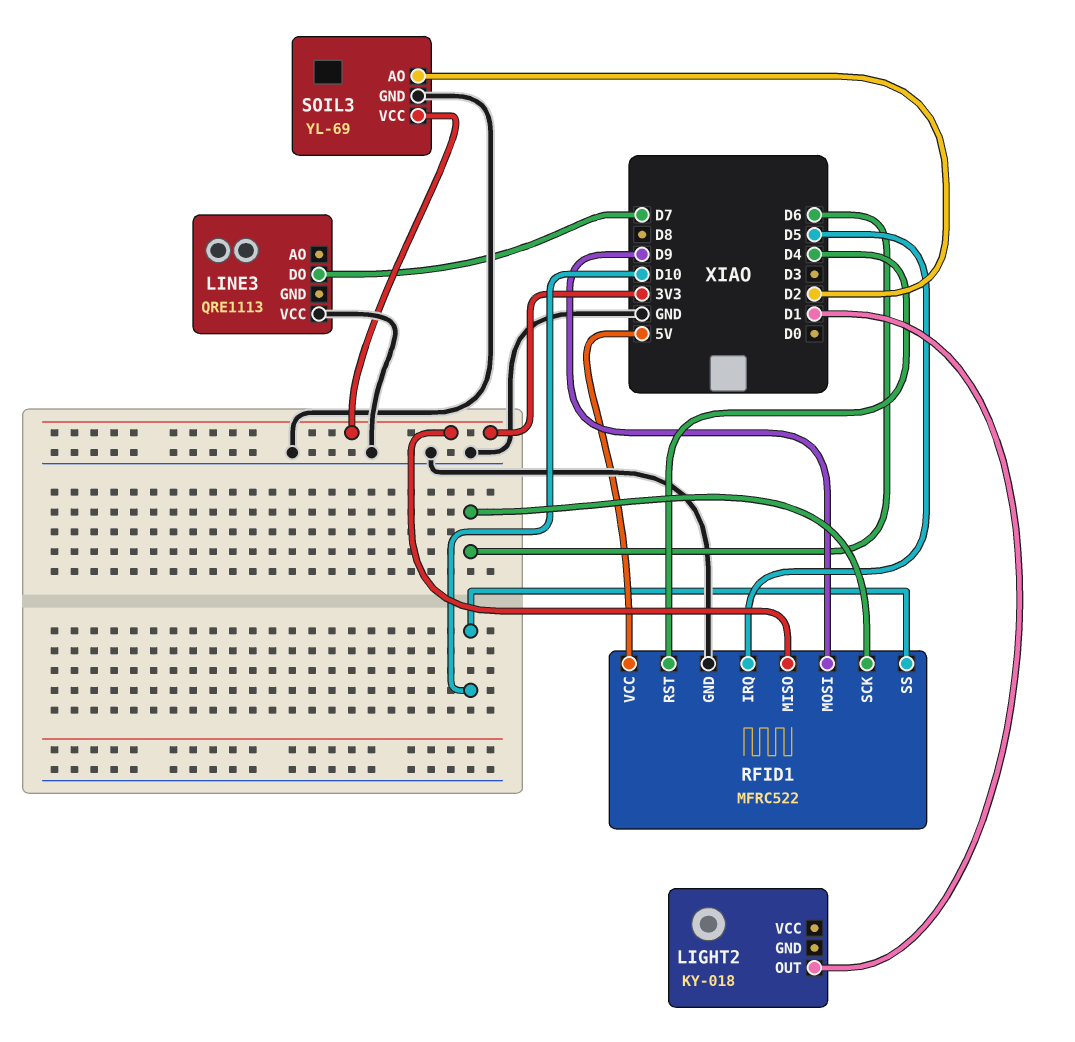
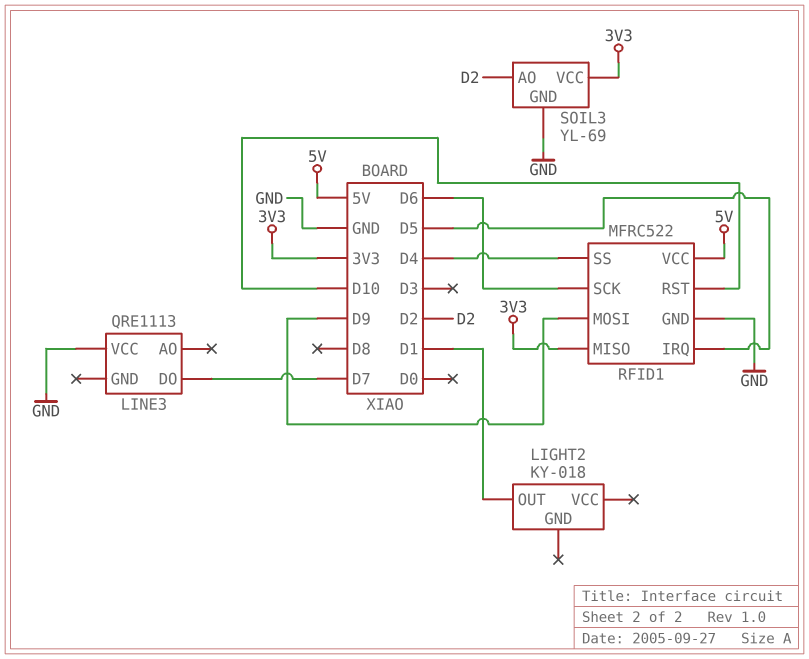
RFID1 pin RST: D4 -> D10
RFID1 pin SS: D10 -> D4

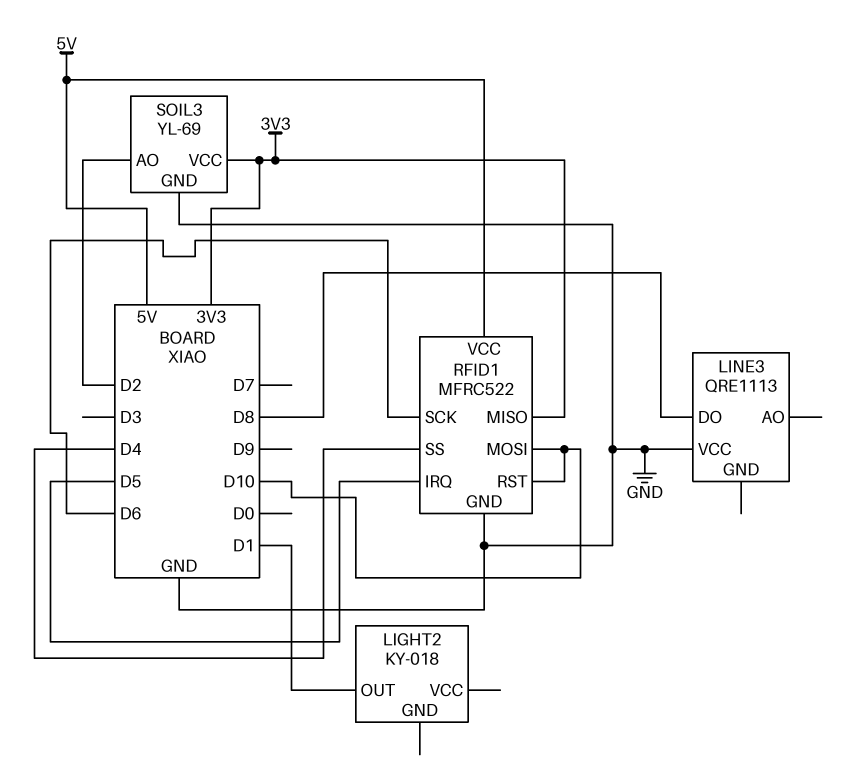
LINE3 pin DO: D7 -> D8
RFID1 pin MOSI: D9 -> D10

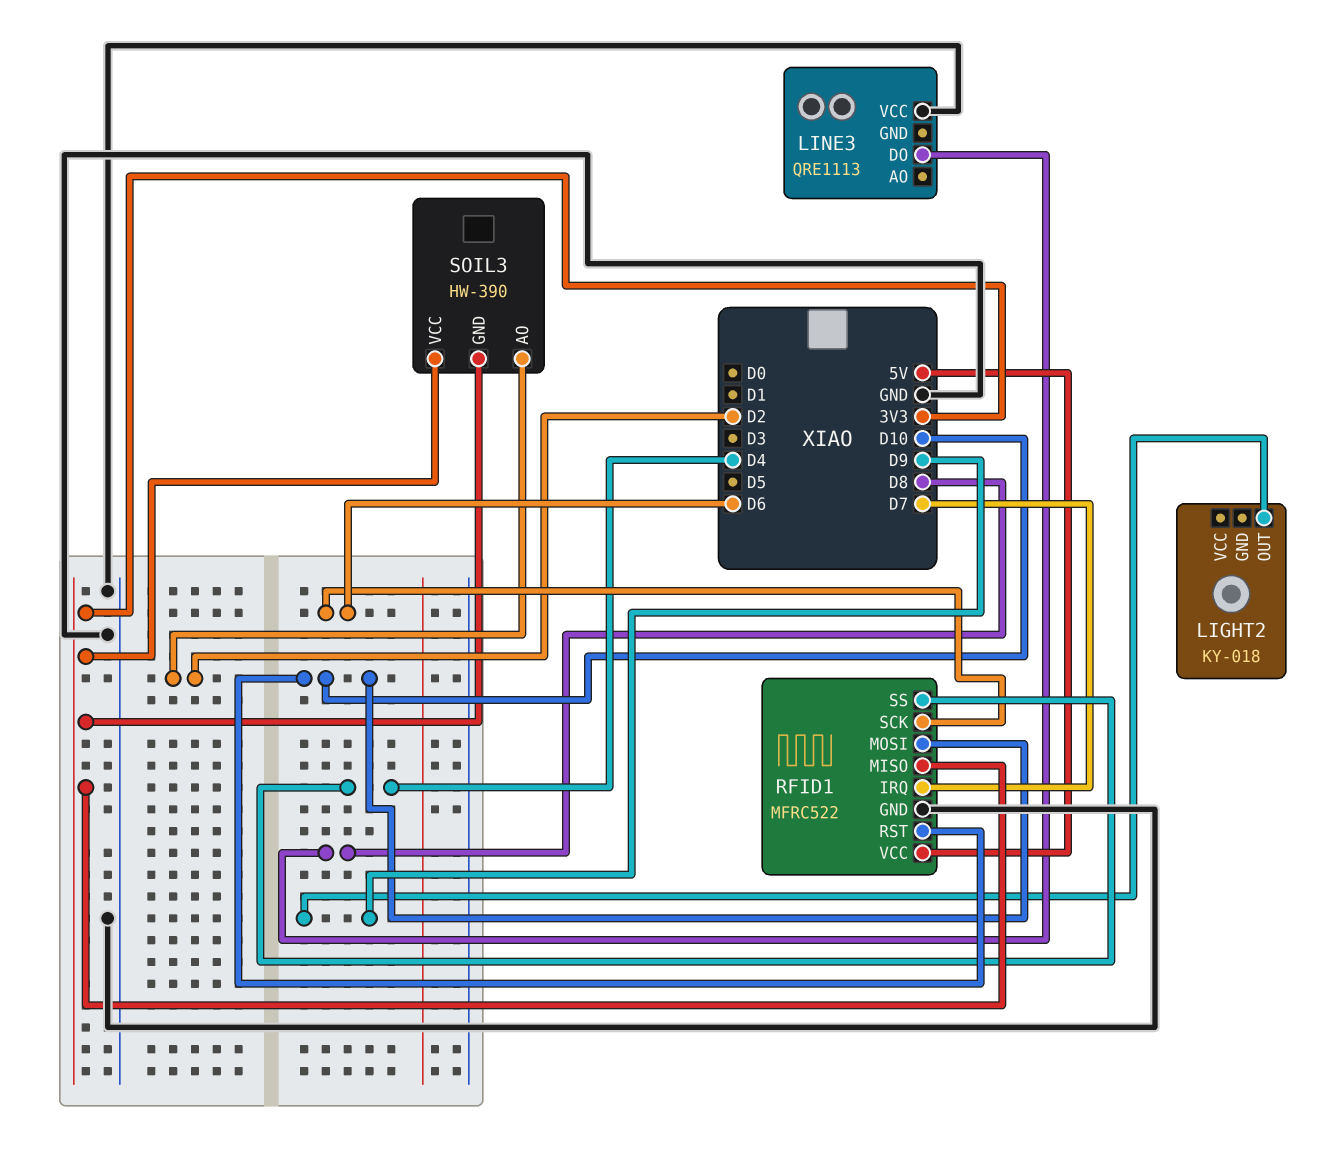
LIGHT2 pin OUT: D1 -> D9
RFID1 pin IRQ: D5 -> D7
SOIL3: YL-69 -> HW-390
SOIL3 pin GND: GND -> 3V3

